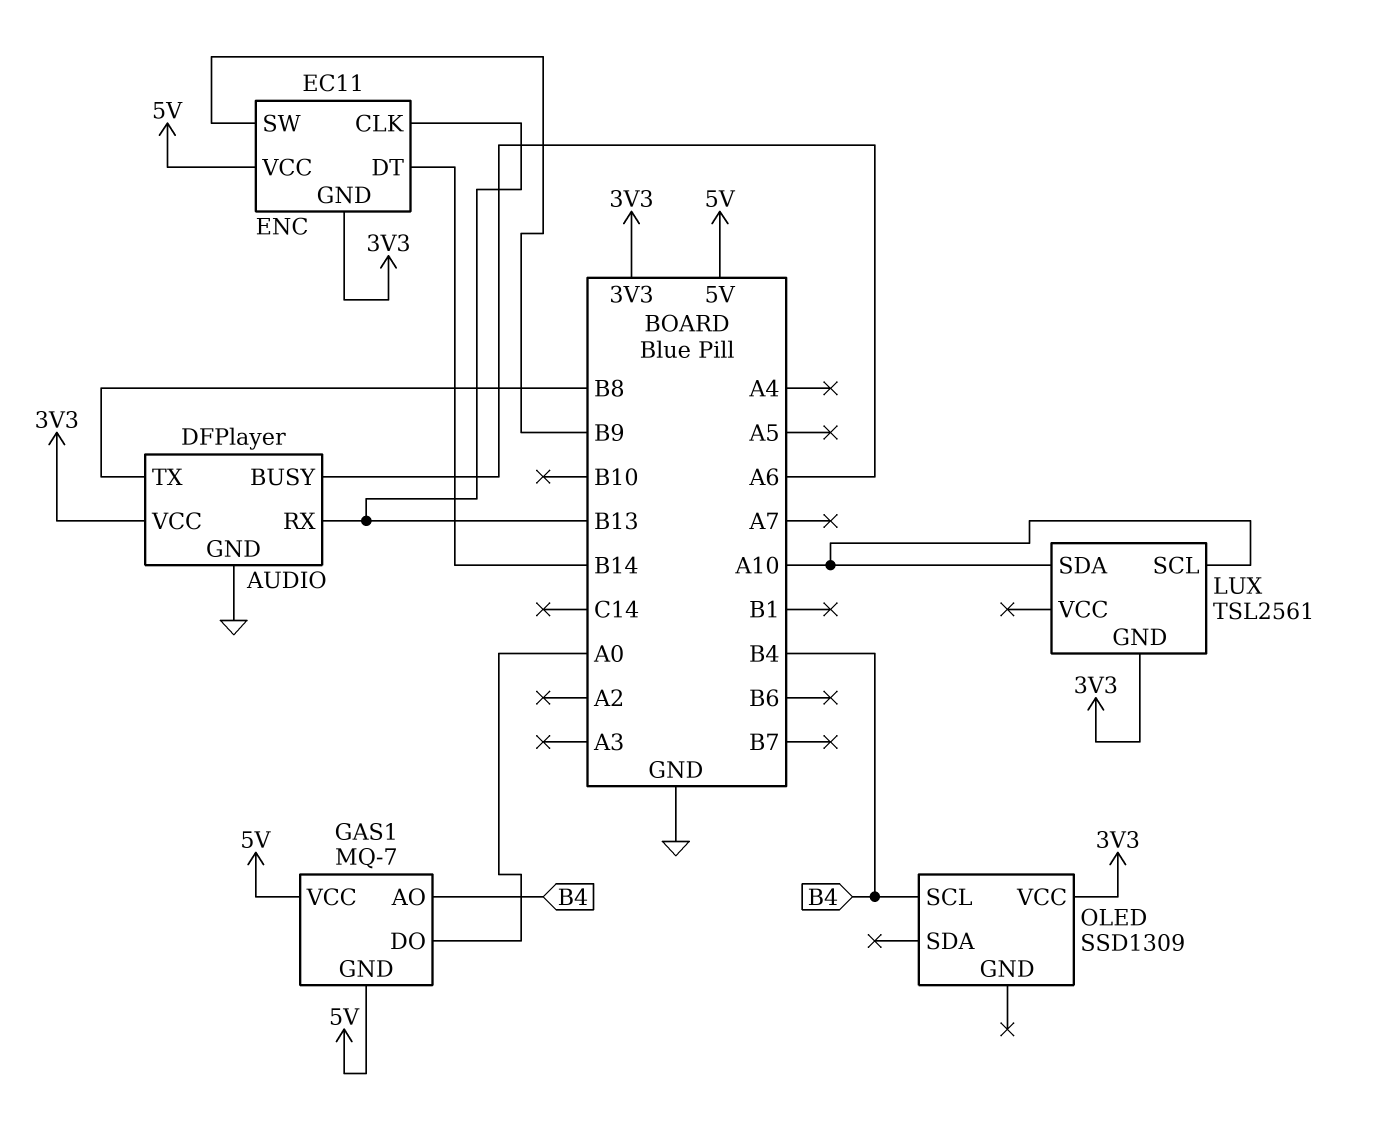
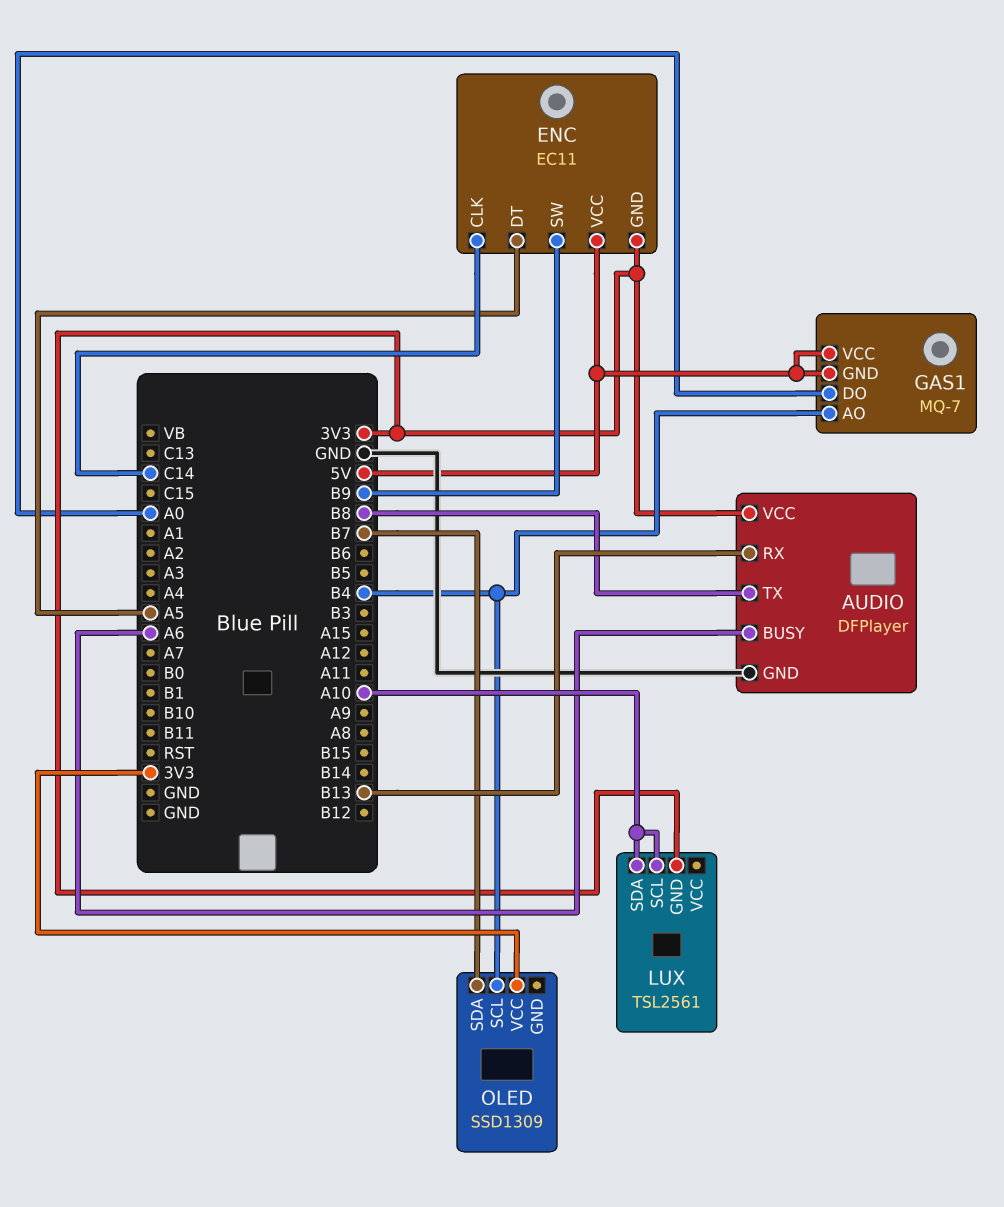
ENC pin CLK: B13 -> C14
ENC pin DT: B14 -> A5
OLED pin SDA: none -> B7

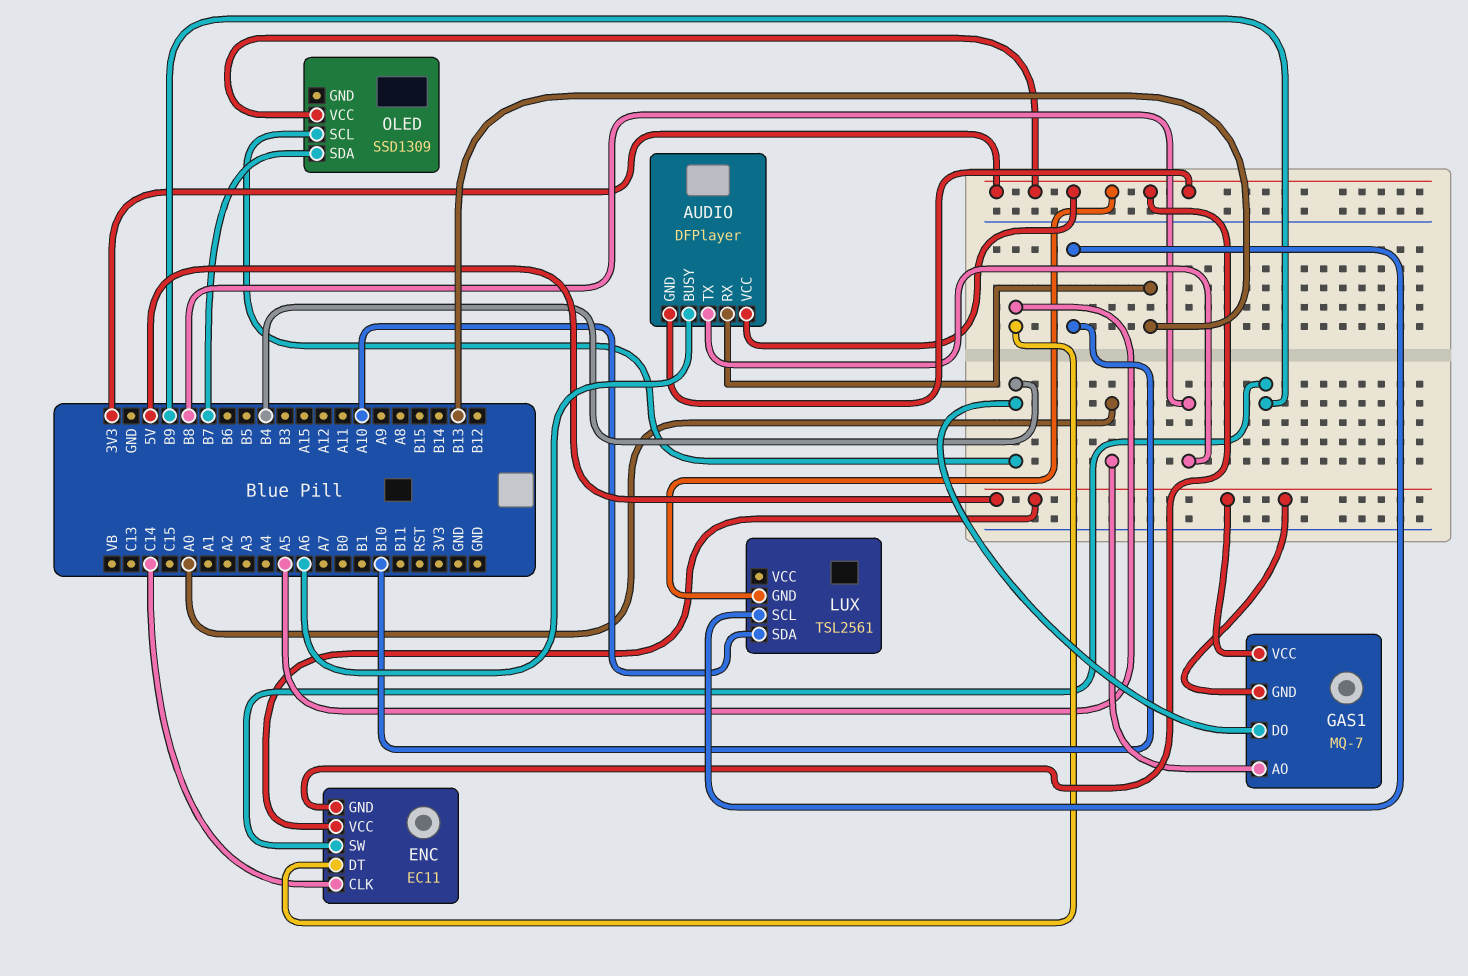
AUDIO pin GND: GND -> 3V3
GAS1 pin AO: B4 -> A0
GAS1 pin DO: A0 -> B4
LUX pin SCL: A10 -> B10

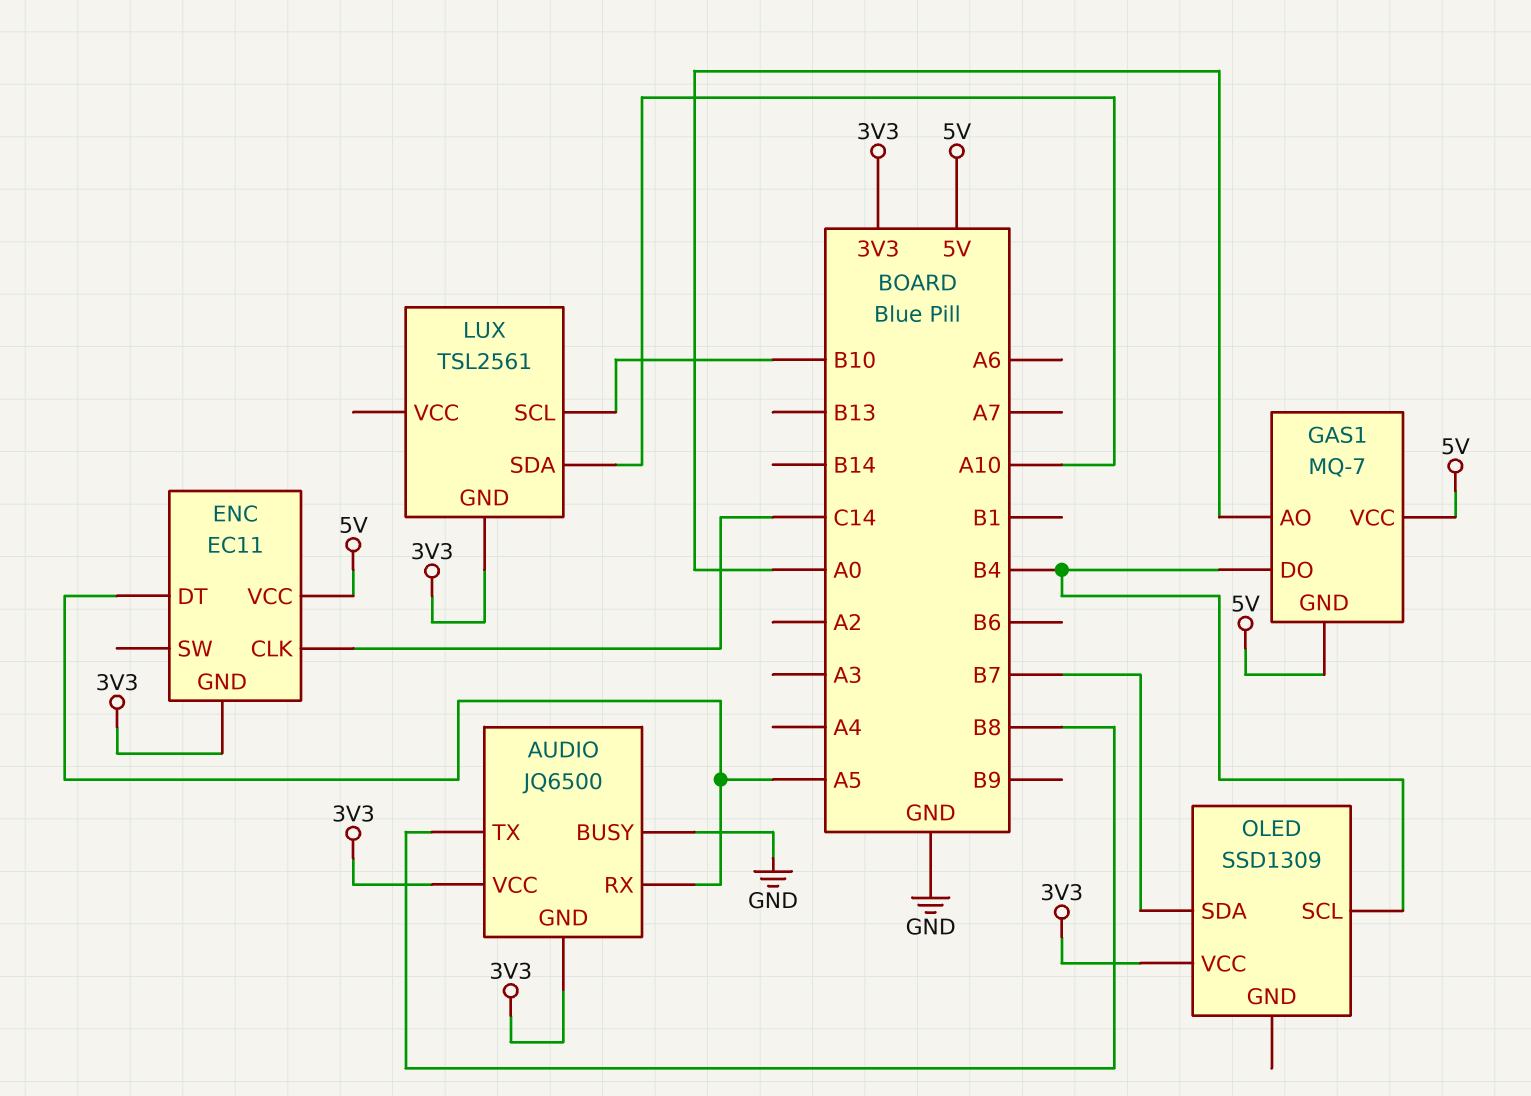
AUDIO: DFPlayer -> JQ6500
AUDIO pin BUSY: A6 -> GND
AUDIO pin RX: B13 -> A5
ENC pin SW: B9 -> none

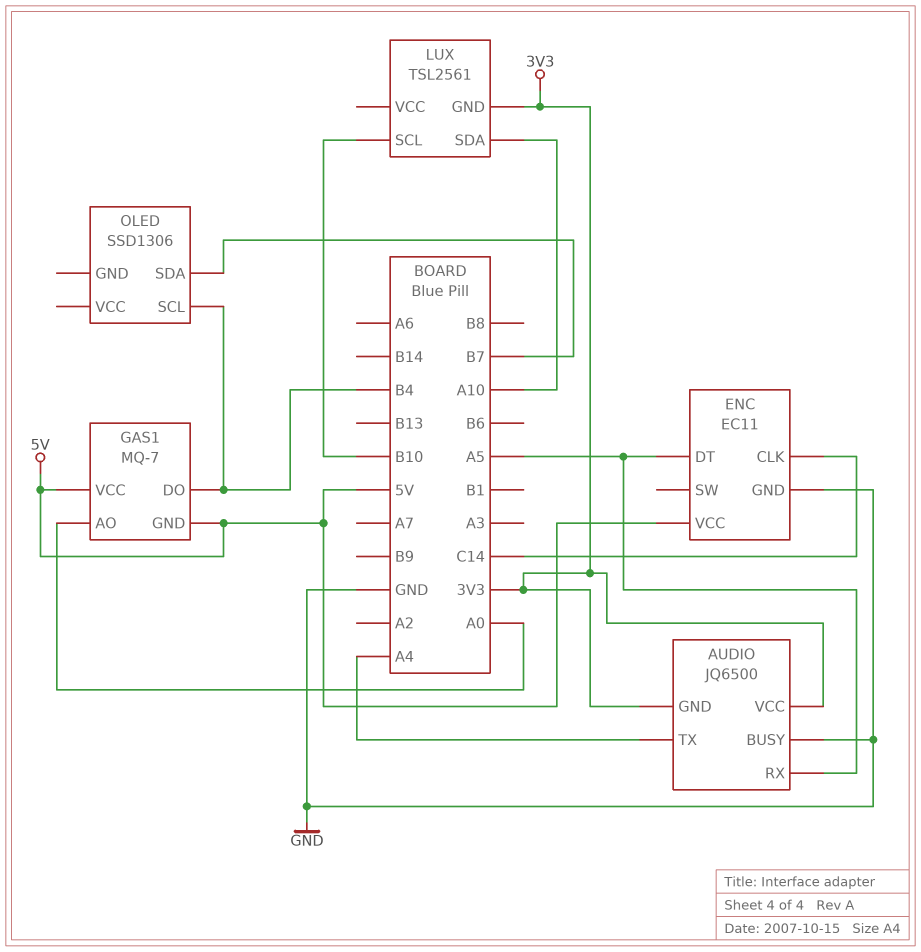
AUDIO pin TX: B8 -> A4
ENC pin GND: 3V3 -> GND
OLED: SSD1309 -> SSD1306
OLED pin VCC: 3V3 -> none

